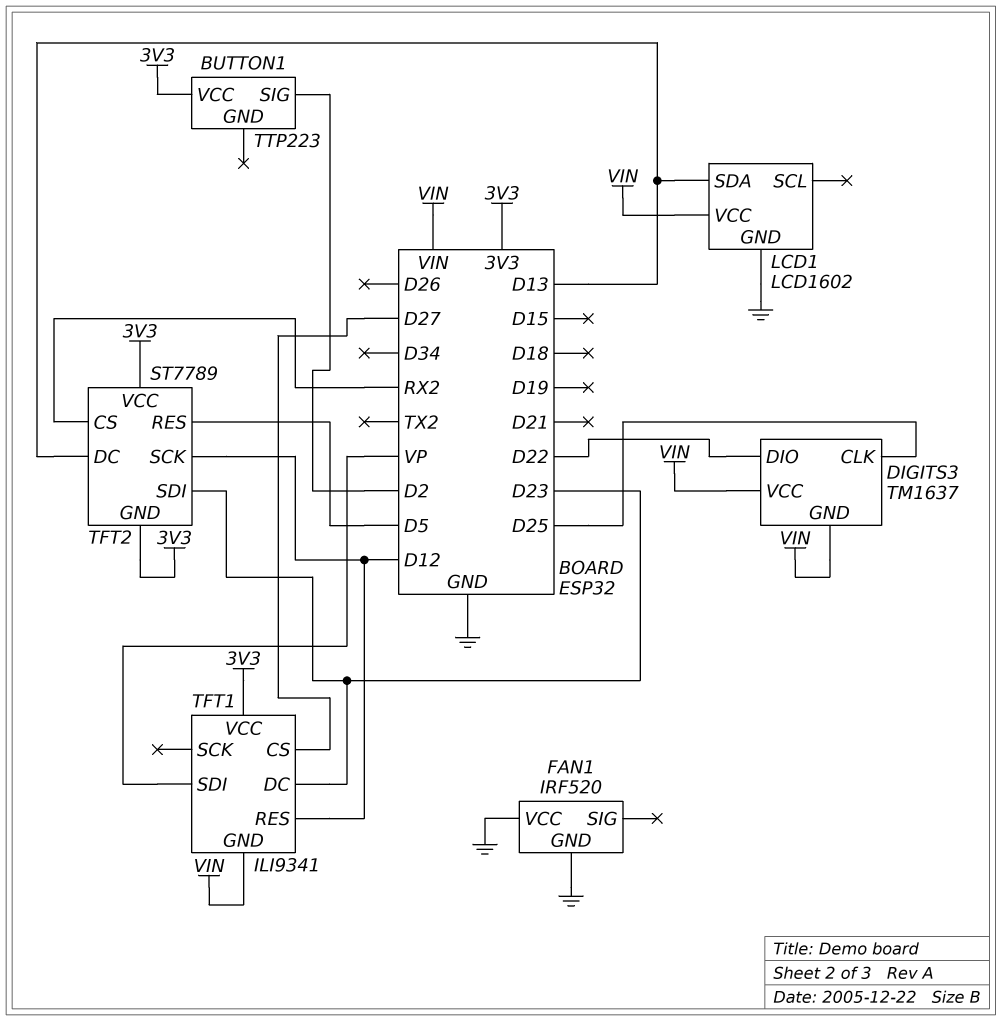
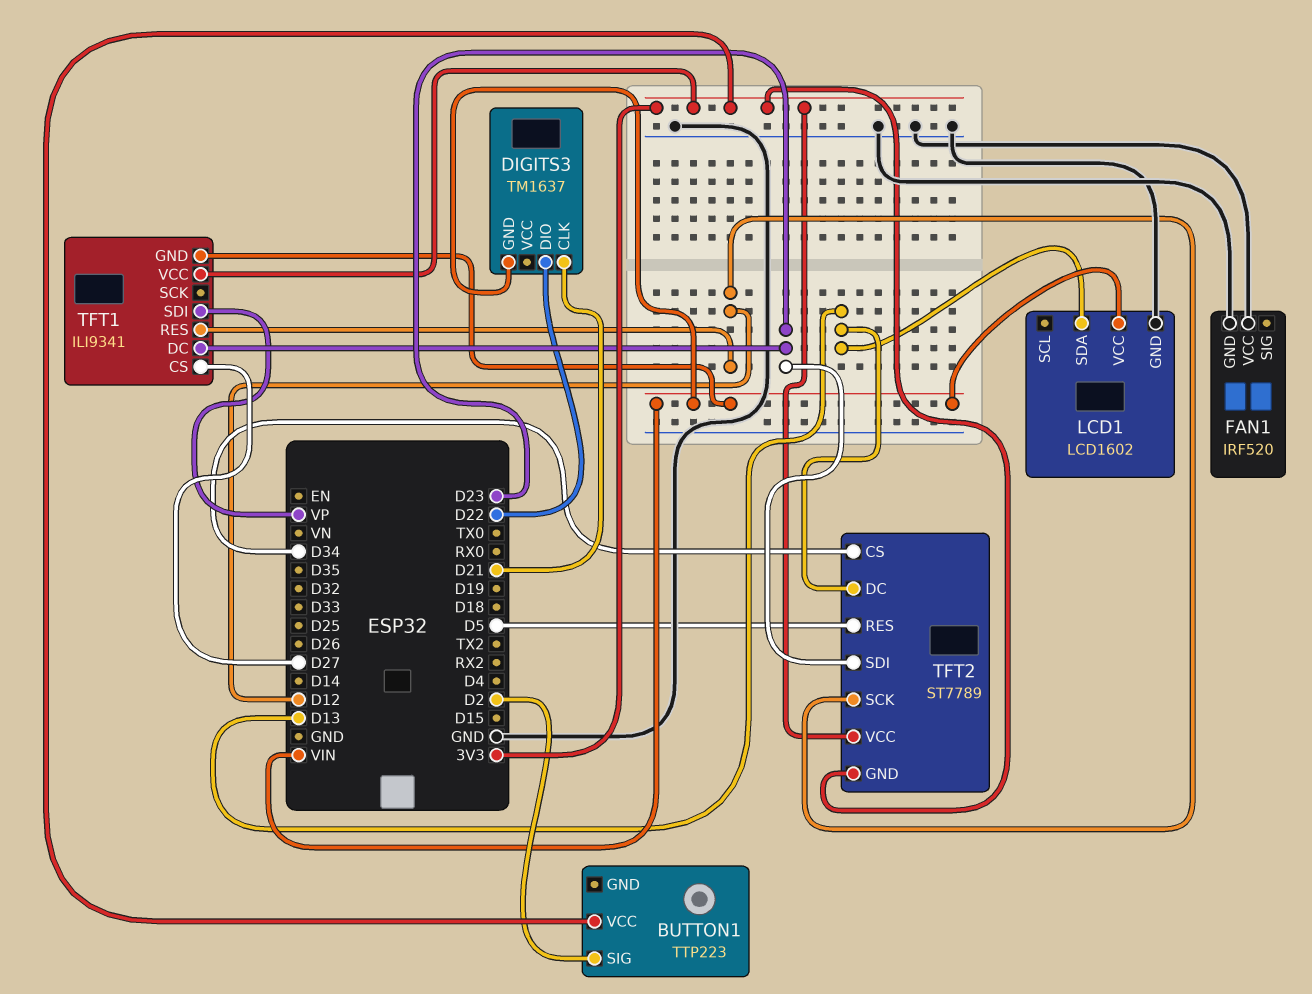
DIGITS3 pin CLK: D25 -> D21
DIGITS3 pin VCC: VIN -> none
TFT2 pin CS: RX2 -> D34

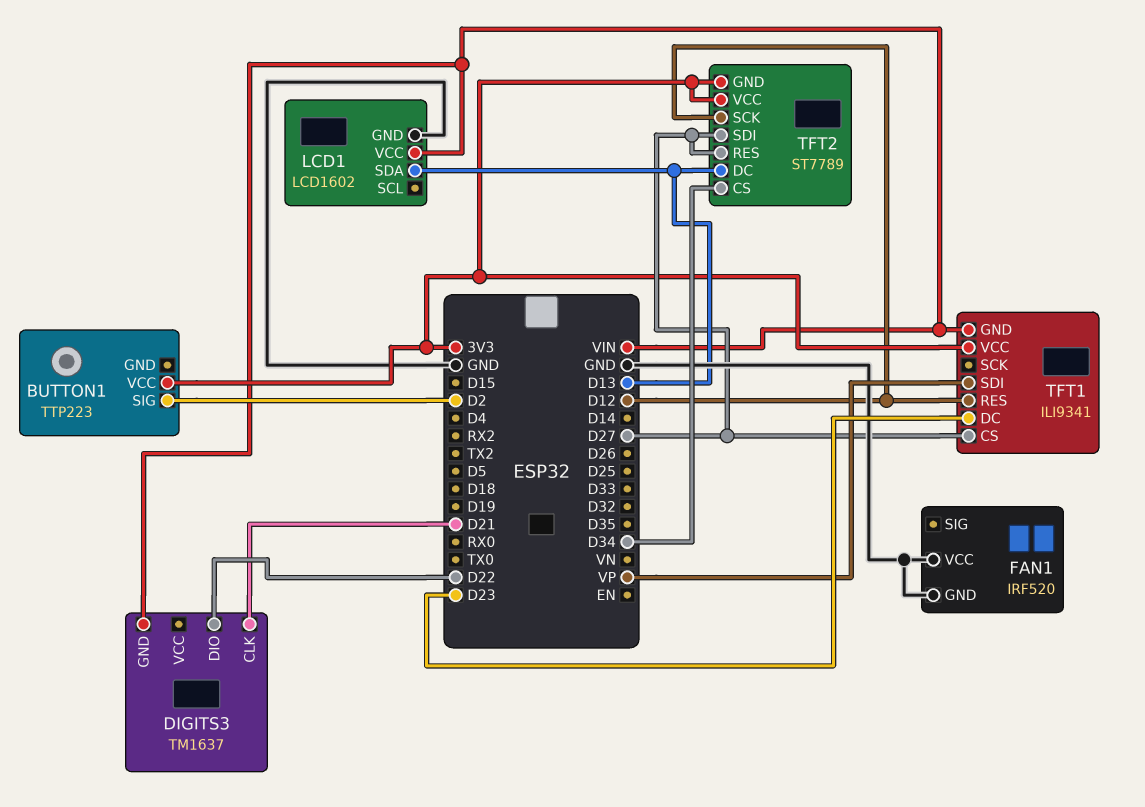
TFT2 pin RES: D5 -> D27
TFT2 pin SDI: D23 -> D27

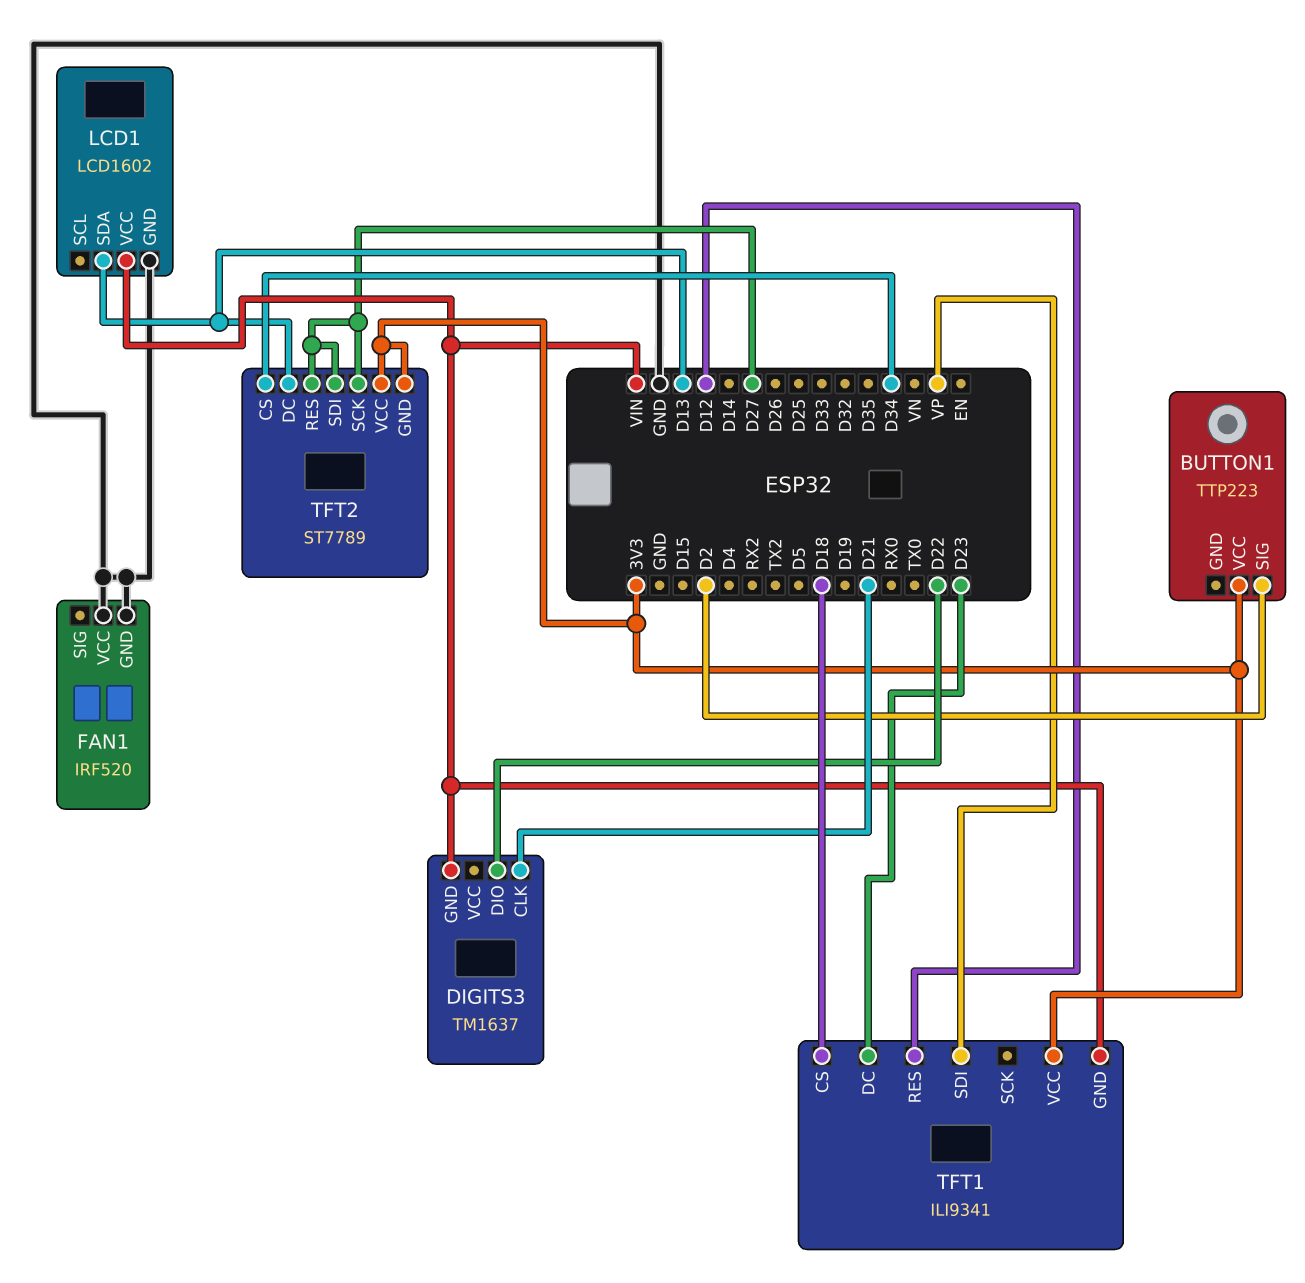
TFT1 pin CS: D27 -> D18
TFT2 pin SCK: D12 -> D27

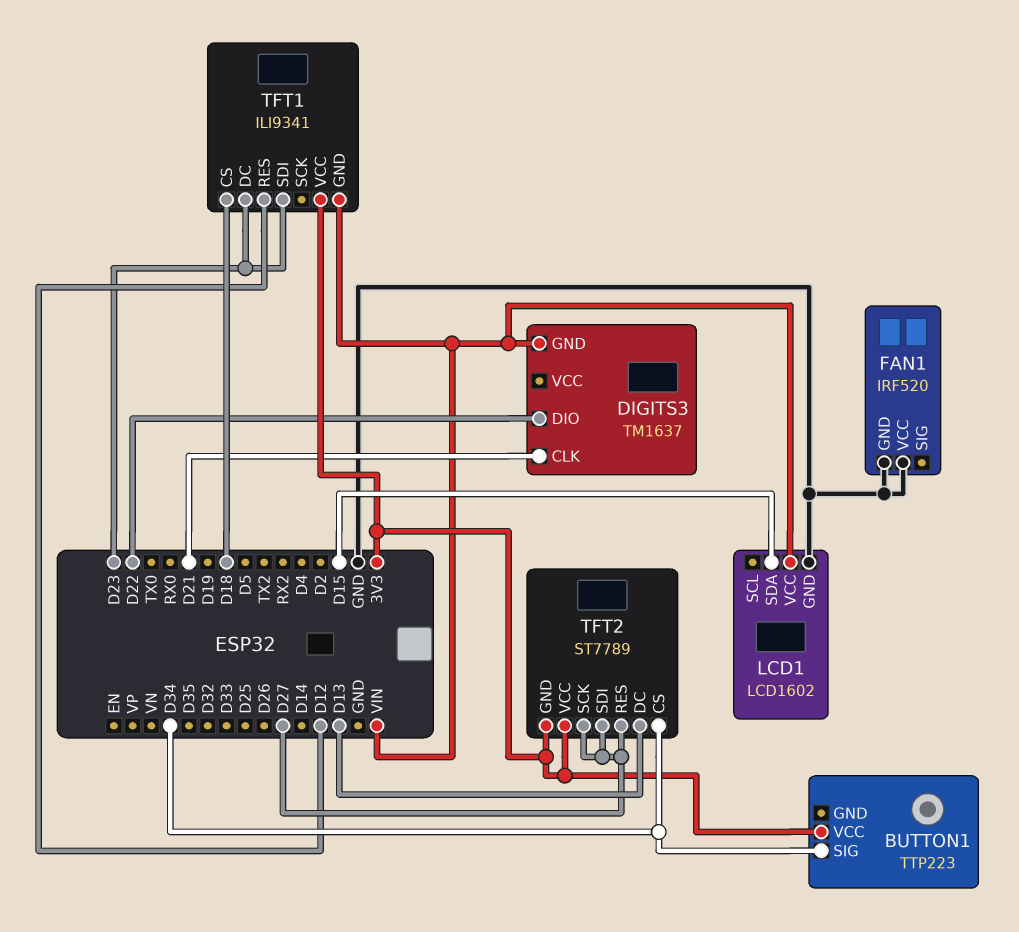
BUTTON1 pin SIG: D2 -> D34
LCD1 pin SDA: D13 -> D15
TFT1 pin SDI: VP -> D23

